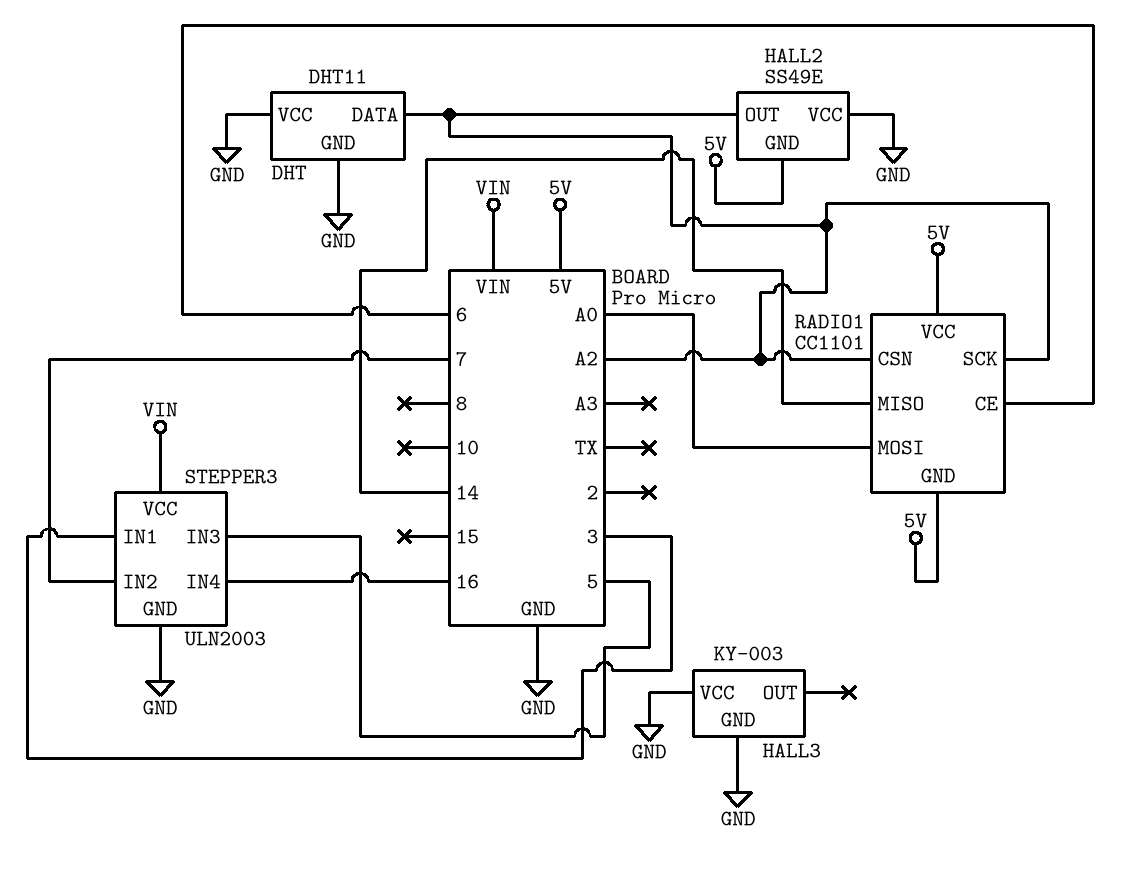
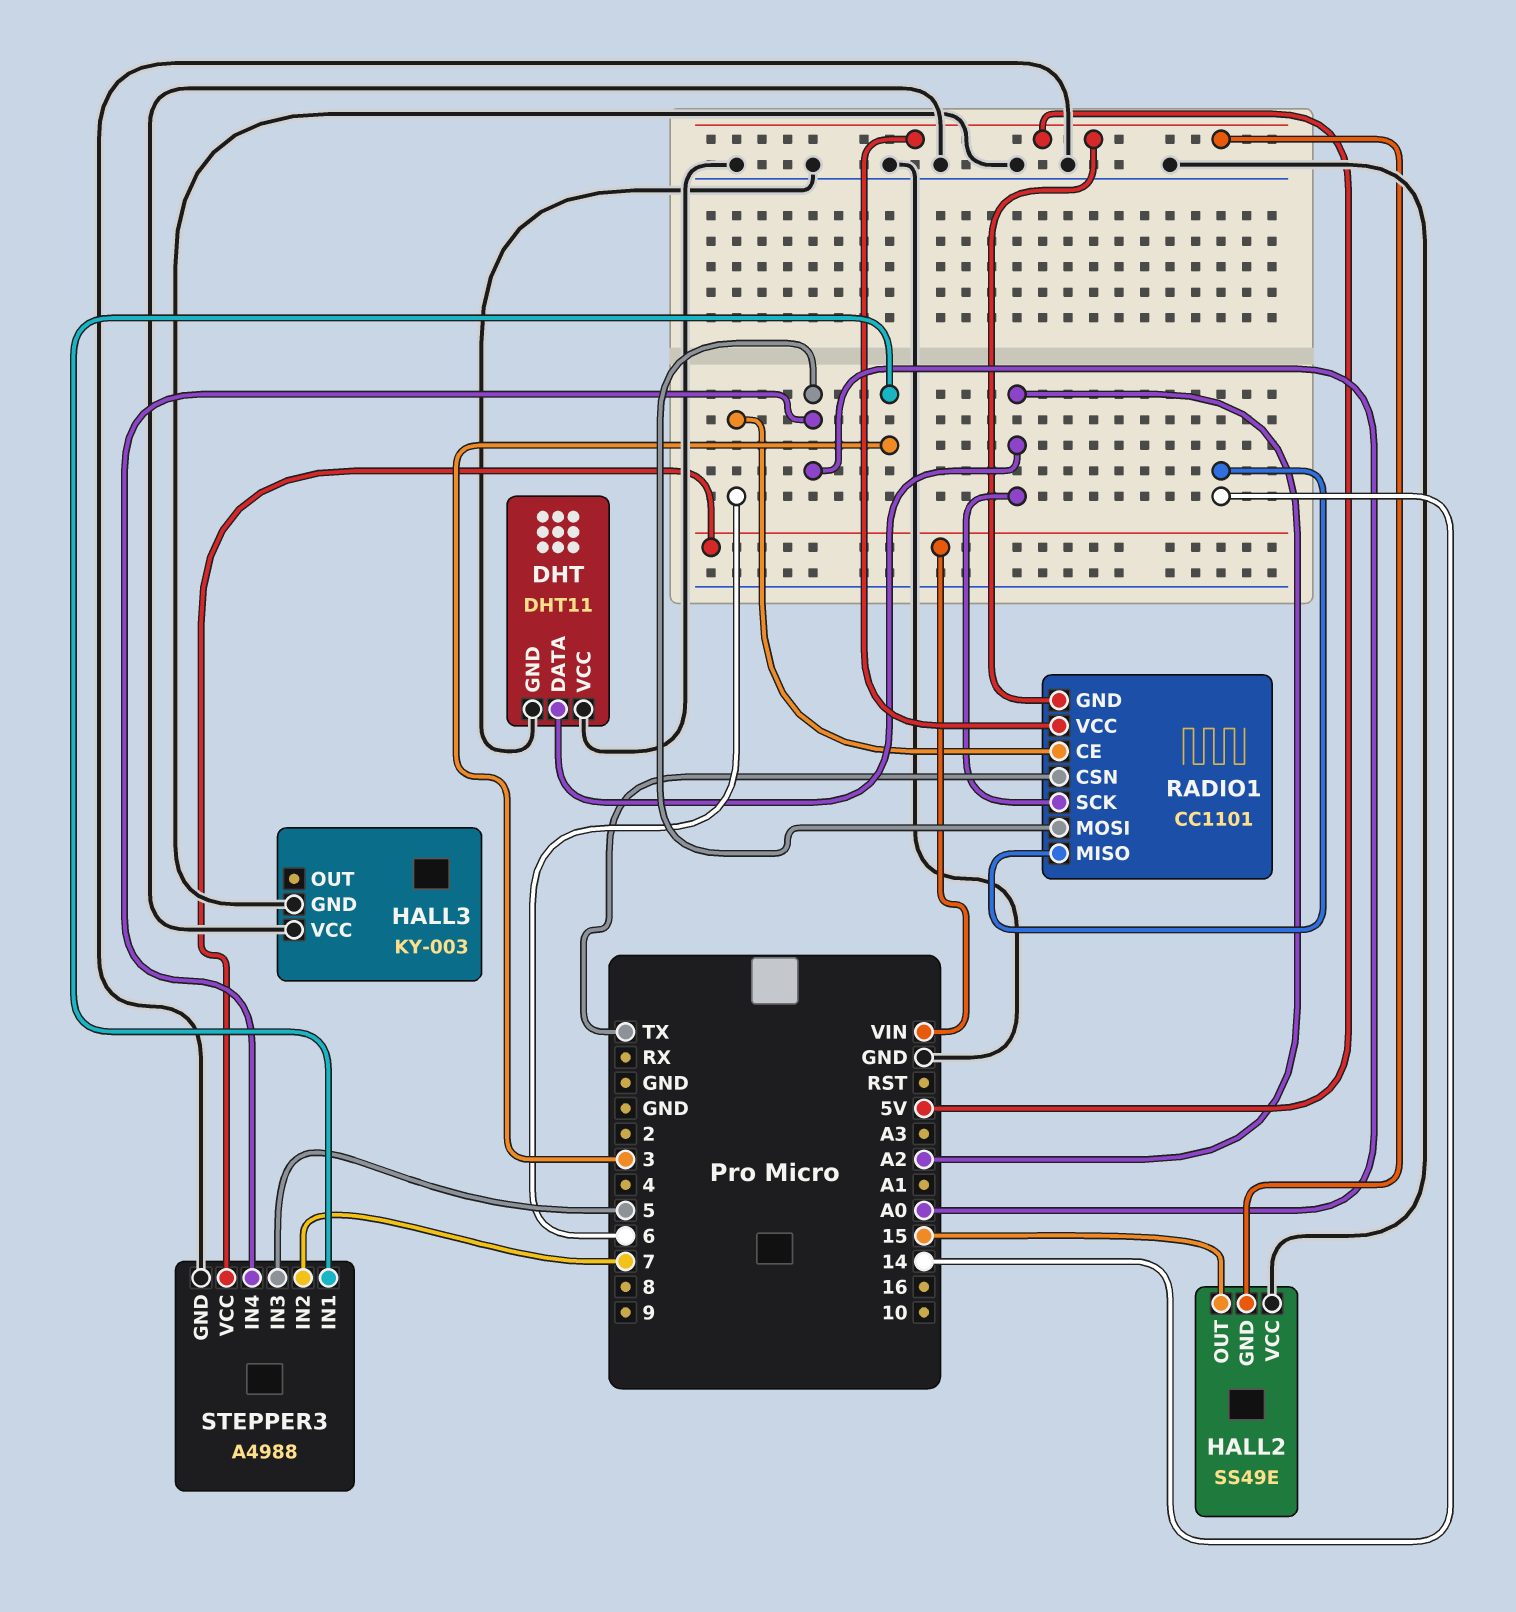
HALL2 pin OUT: A2 -> 15
RADIO1 pin CSN: A2 -> TX
STEPPER3: ULN2003 -> A4988
STEPPER3 pin IN4: 16 -> A0

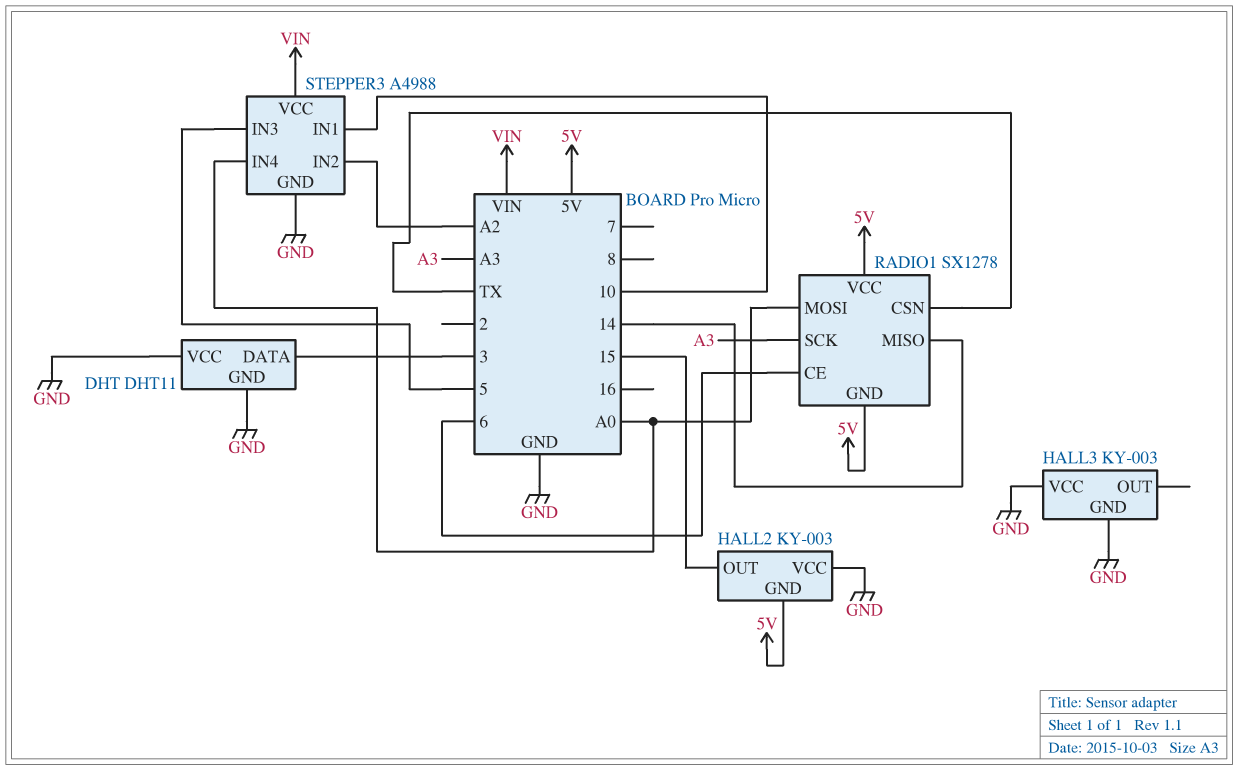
DHT pin DATA: A2 -> 3
HALL2: SS49E -> KY-003
RADIO1: CC1101 -> SX1278
RADIO1 pin SCK: A2 -> A3
STEPPER3 pin IN1: 3 -> 10
STEPPER3 pin IN2: 7 -> A2

